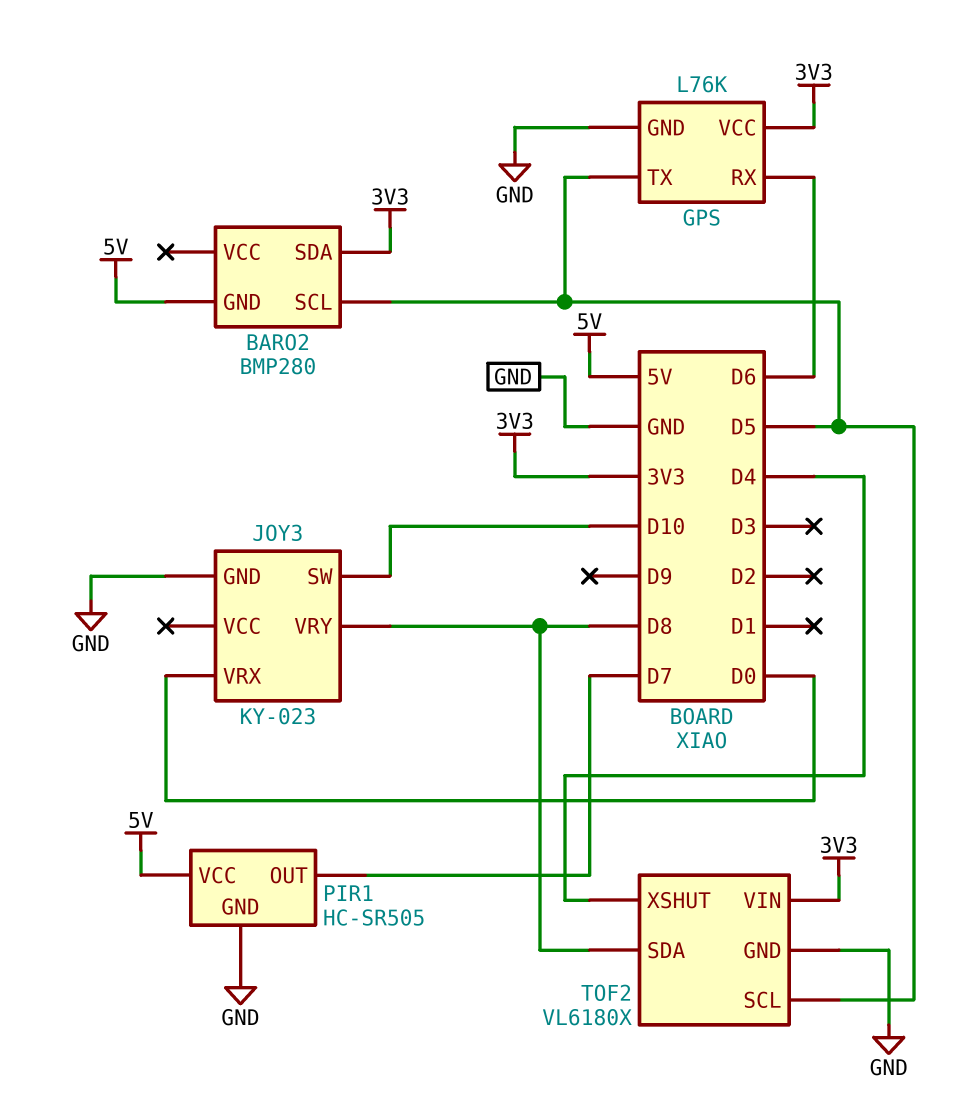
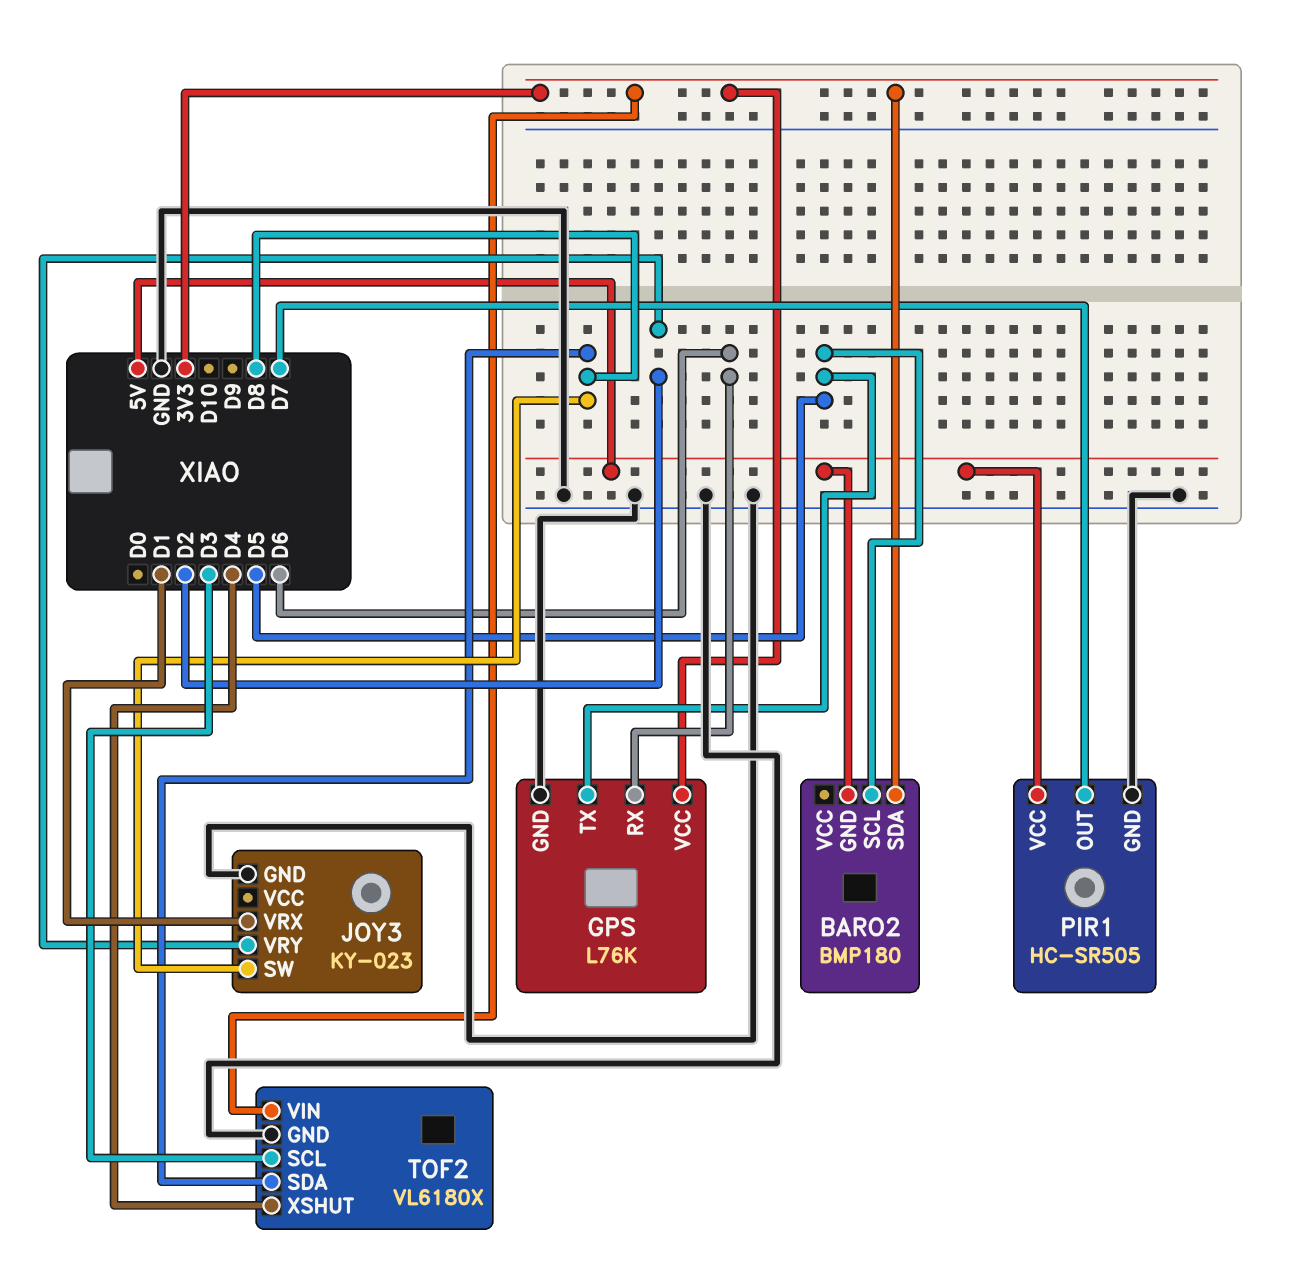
BARO2: BMP280 -> BMP180
JOY3 pin SW: D10 -> D8
JOY3 pin VRX: D0 -> D1
JOY3 pin VRY: D8 -> D2
TOF2 pin SCL: D5 -> D3

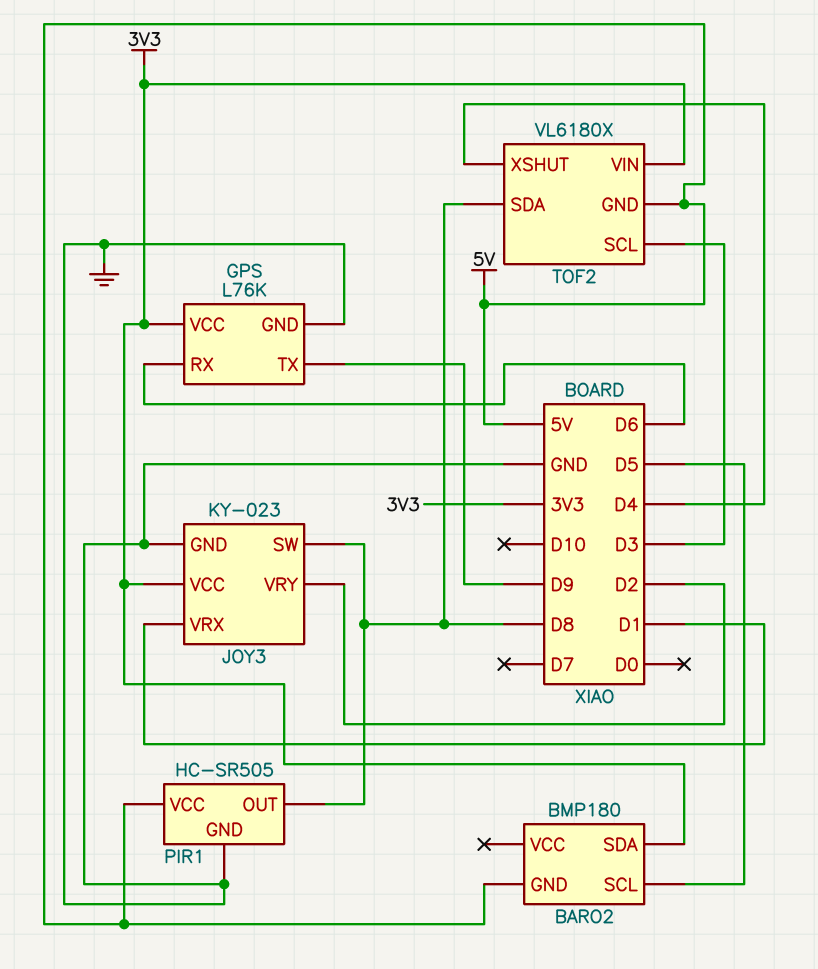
GPS pin TX: D5 -> D9
JOY3 pin VCC: none -> 3V3
PIR1 pin OUT: D7 -> D8
TOF2 pin GND: GND -> 5V

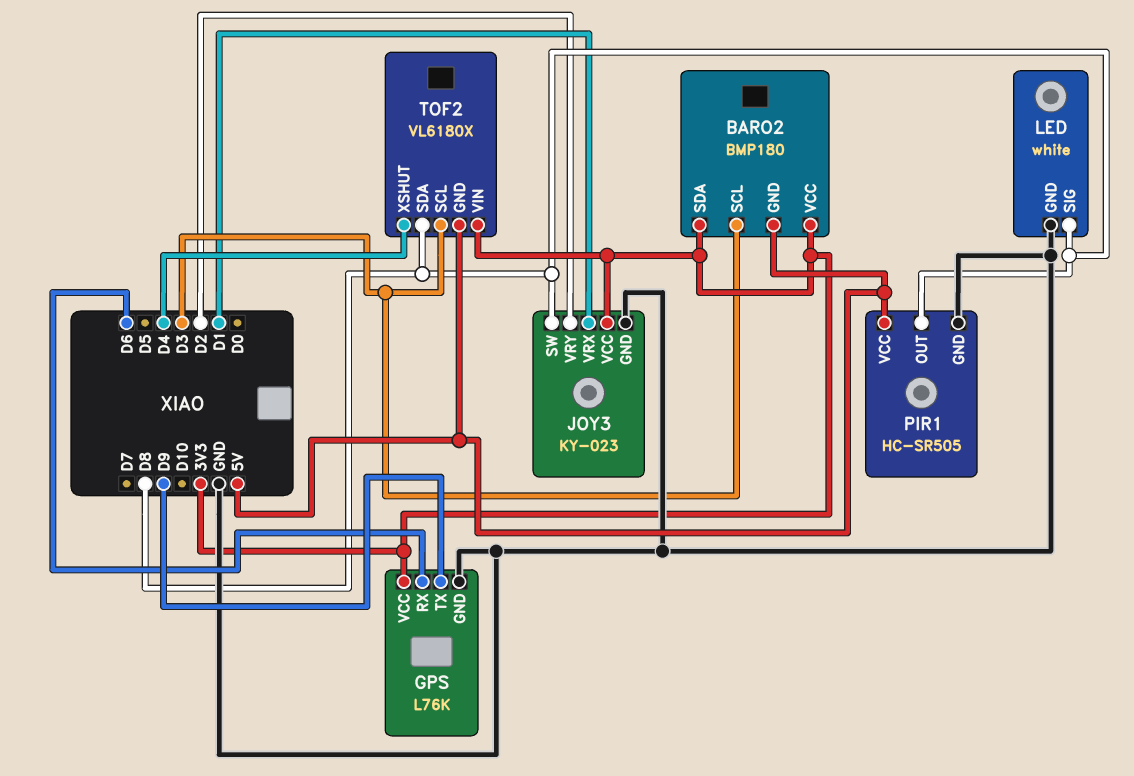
BARO2 pin SCL: D5 -> D3
BARO2 pin VCC: none -> 3V3
LED: none -> white
LED pin GND: none -> GND
LED pin SIG: none -> D8

